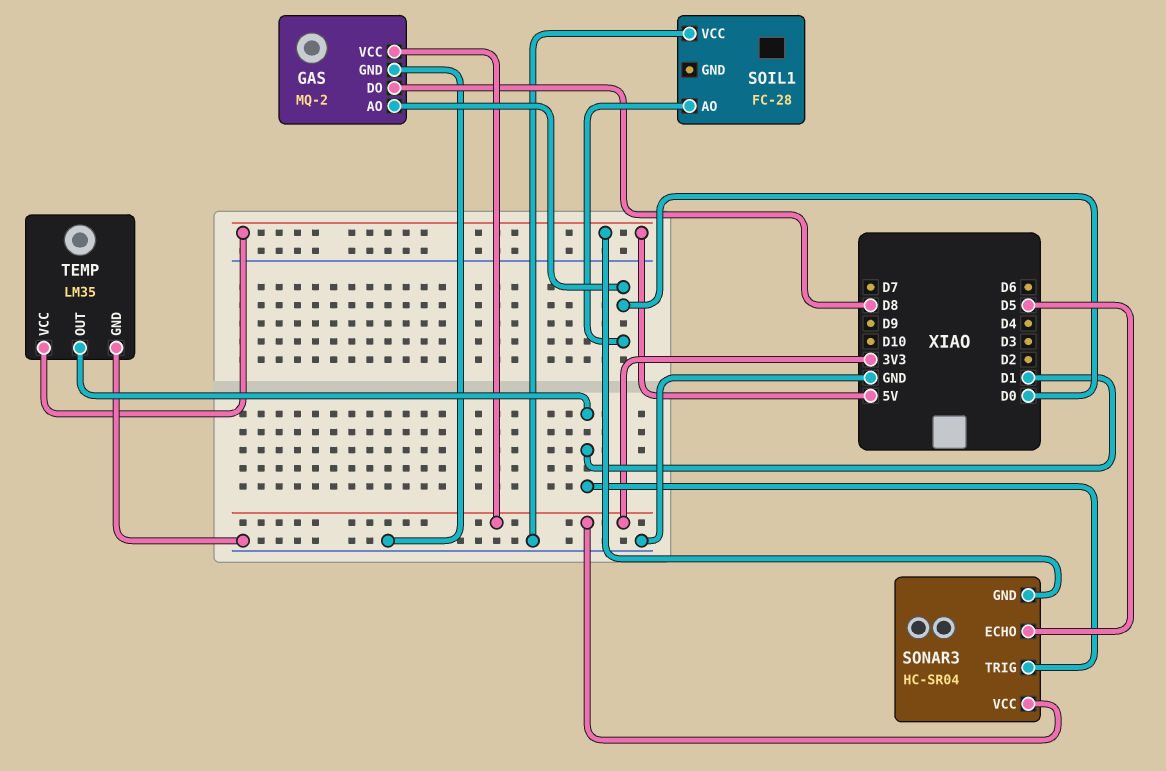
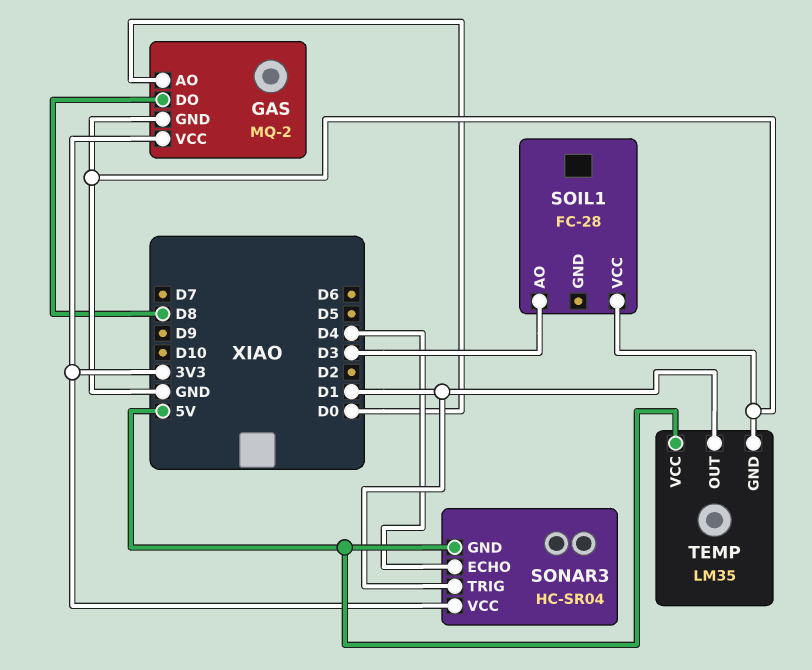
SOIL1 pin AO: D0 -> D3
SONAR3 pin ECHO: D5 -> D4

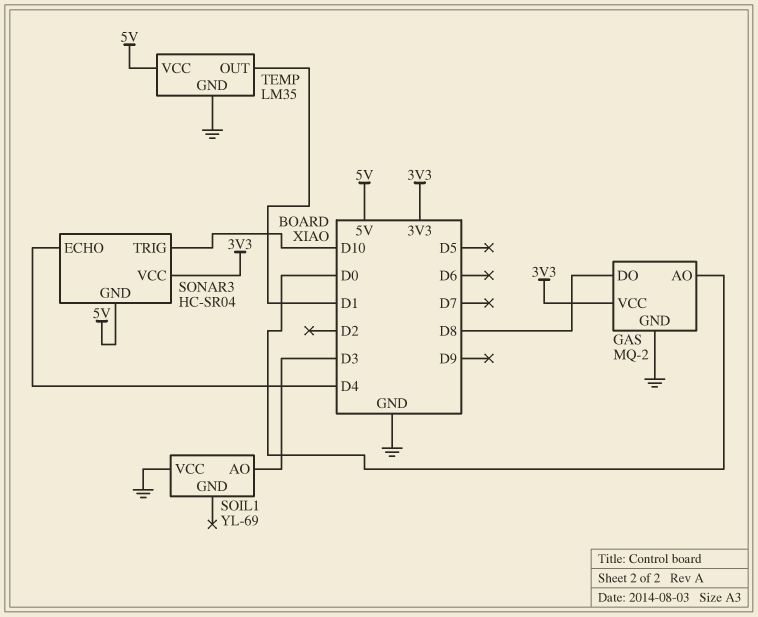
SOIL1: FC-28 -> YL-69
SONAR3 pin TRIG: D1 -> D10

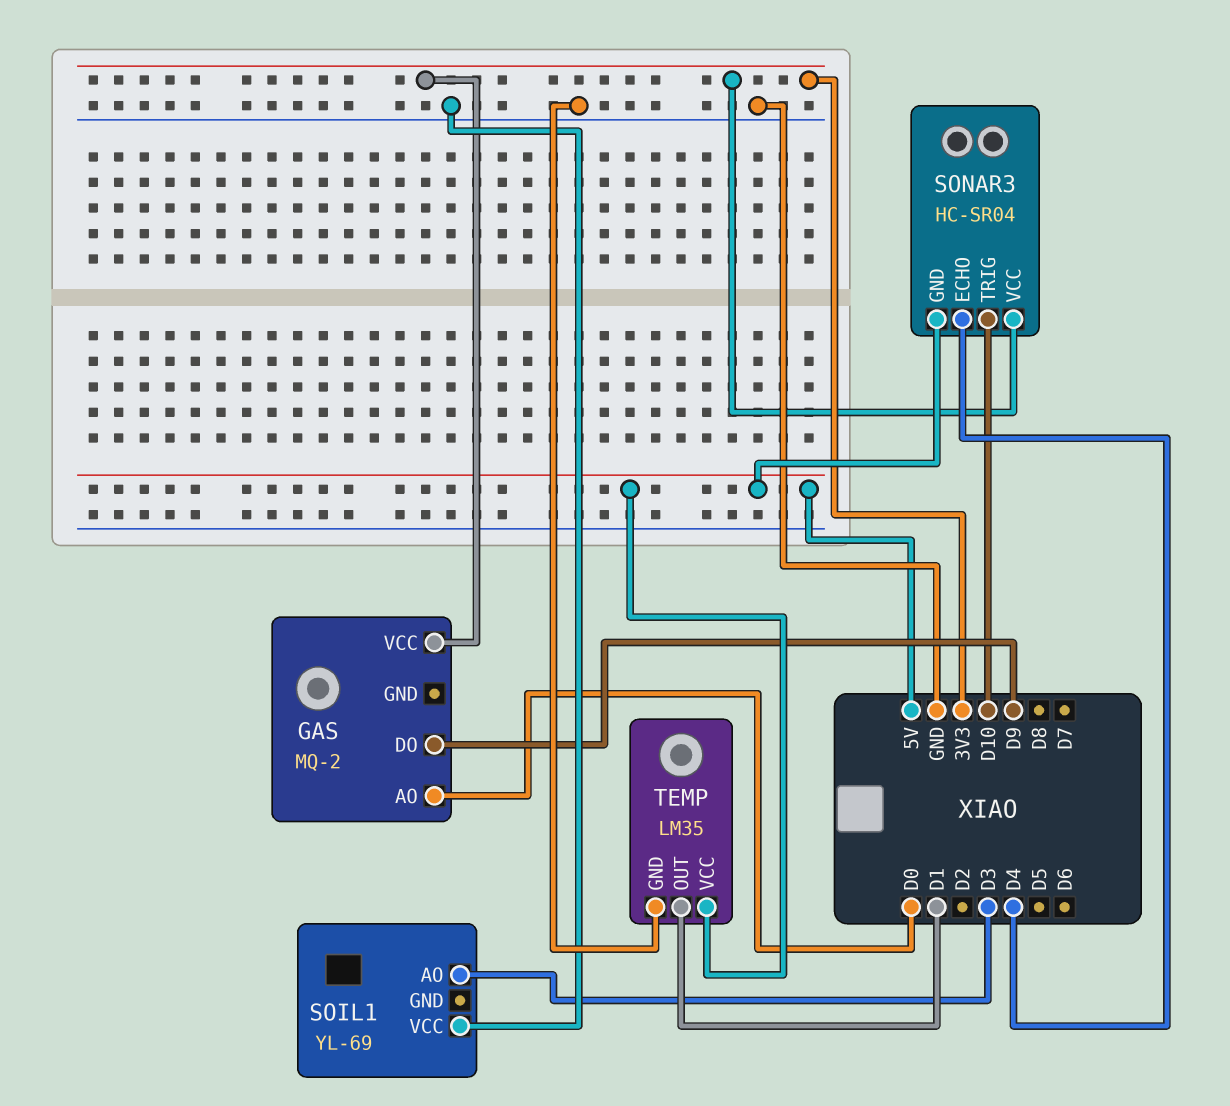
GAS pin DO: D8 -> D9
GAS pin GND: GND -> none

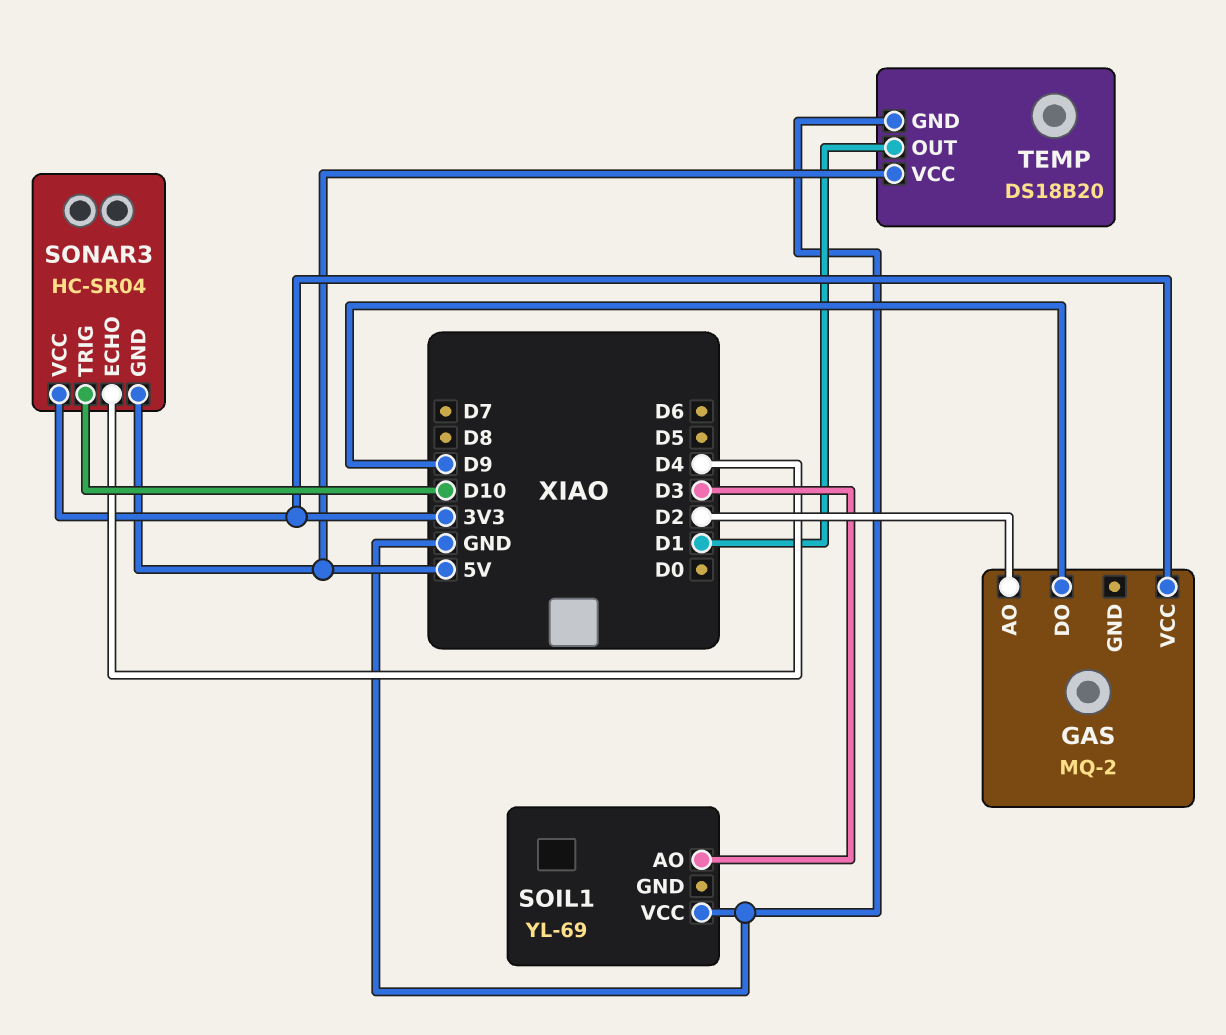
GAS pin AO: D0 -> D2
TEMP: LM35 -> DS18B20

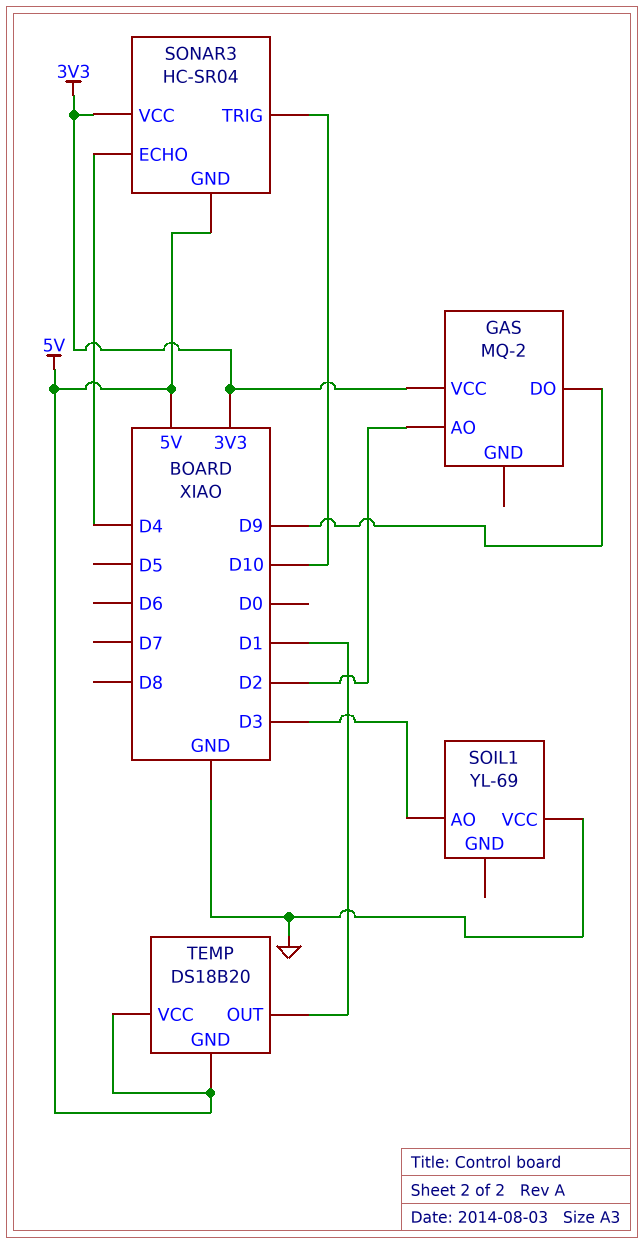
TEMP pin GND: GND -> 5V

